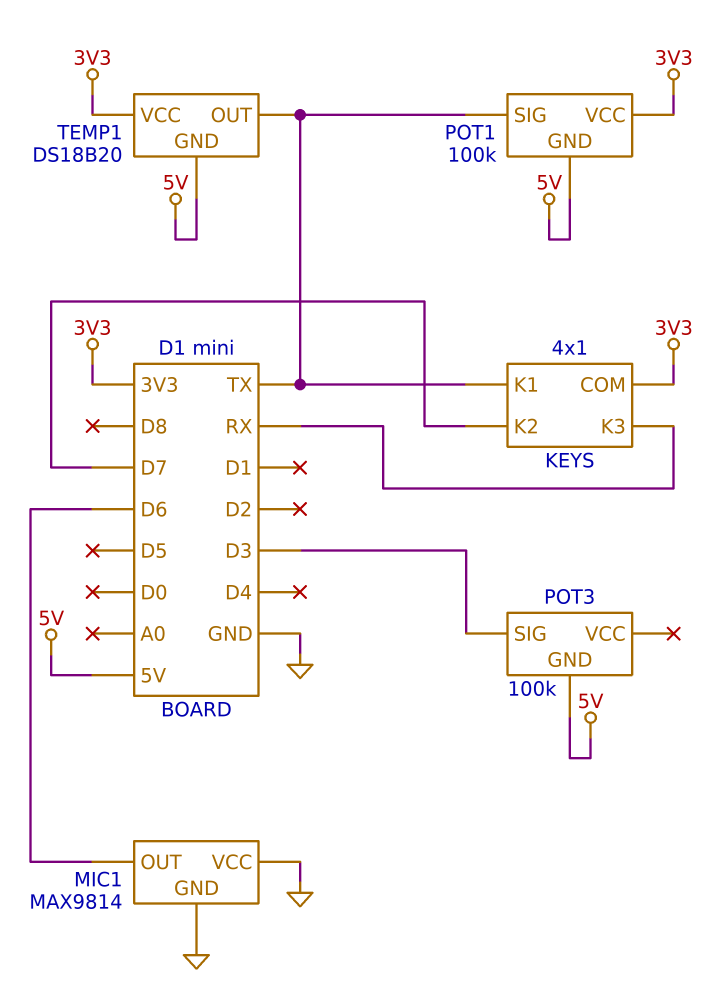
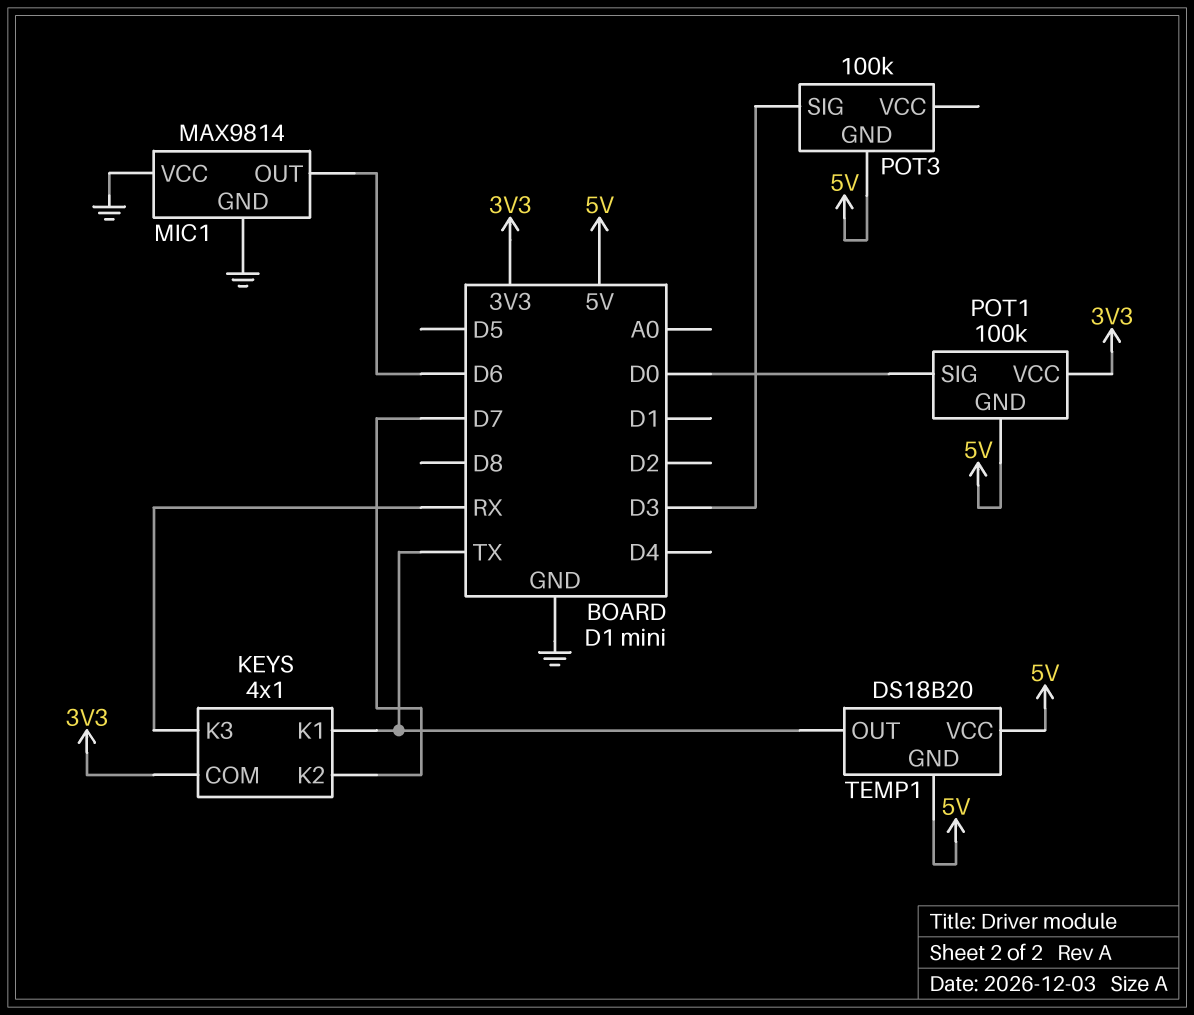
POT1 pin SIG: TX -> D0
TEMP1 pin VCC: 3V3 -> 5V

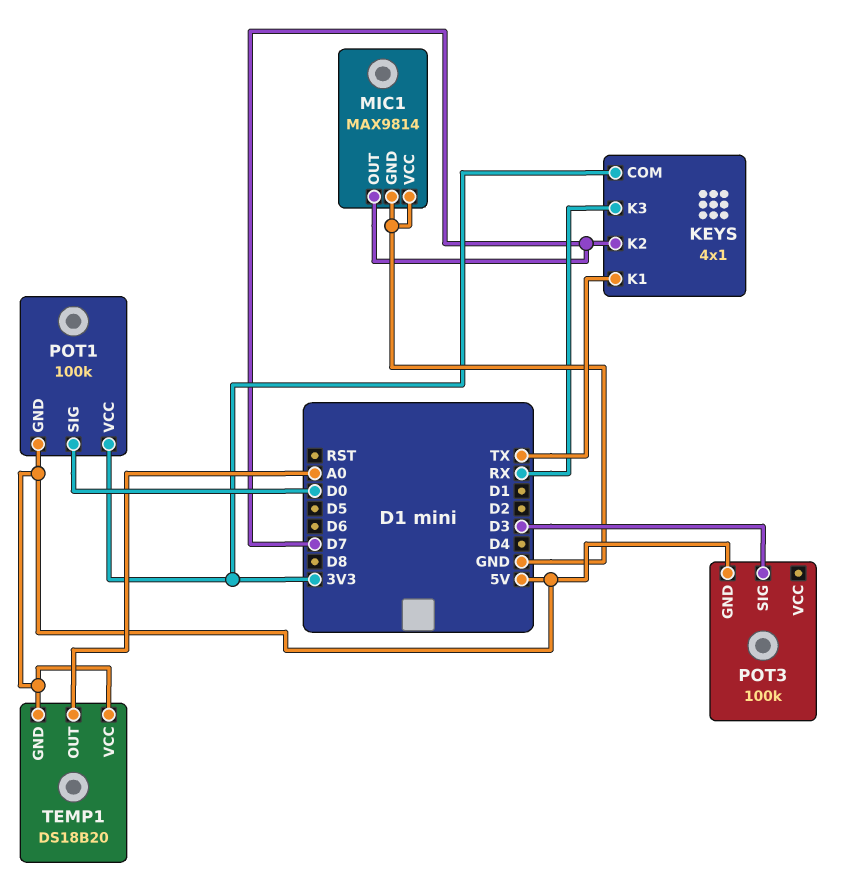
MIC1 pin OUT: D6 -> D7
TEMP1 pin OUT: TX -> A0

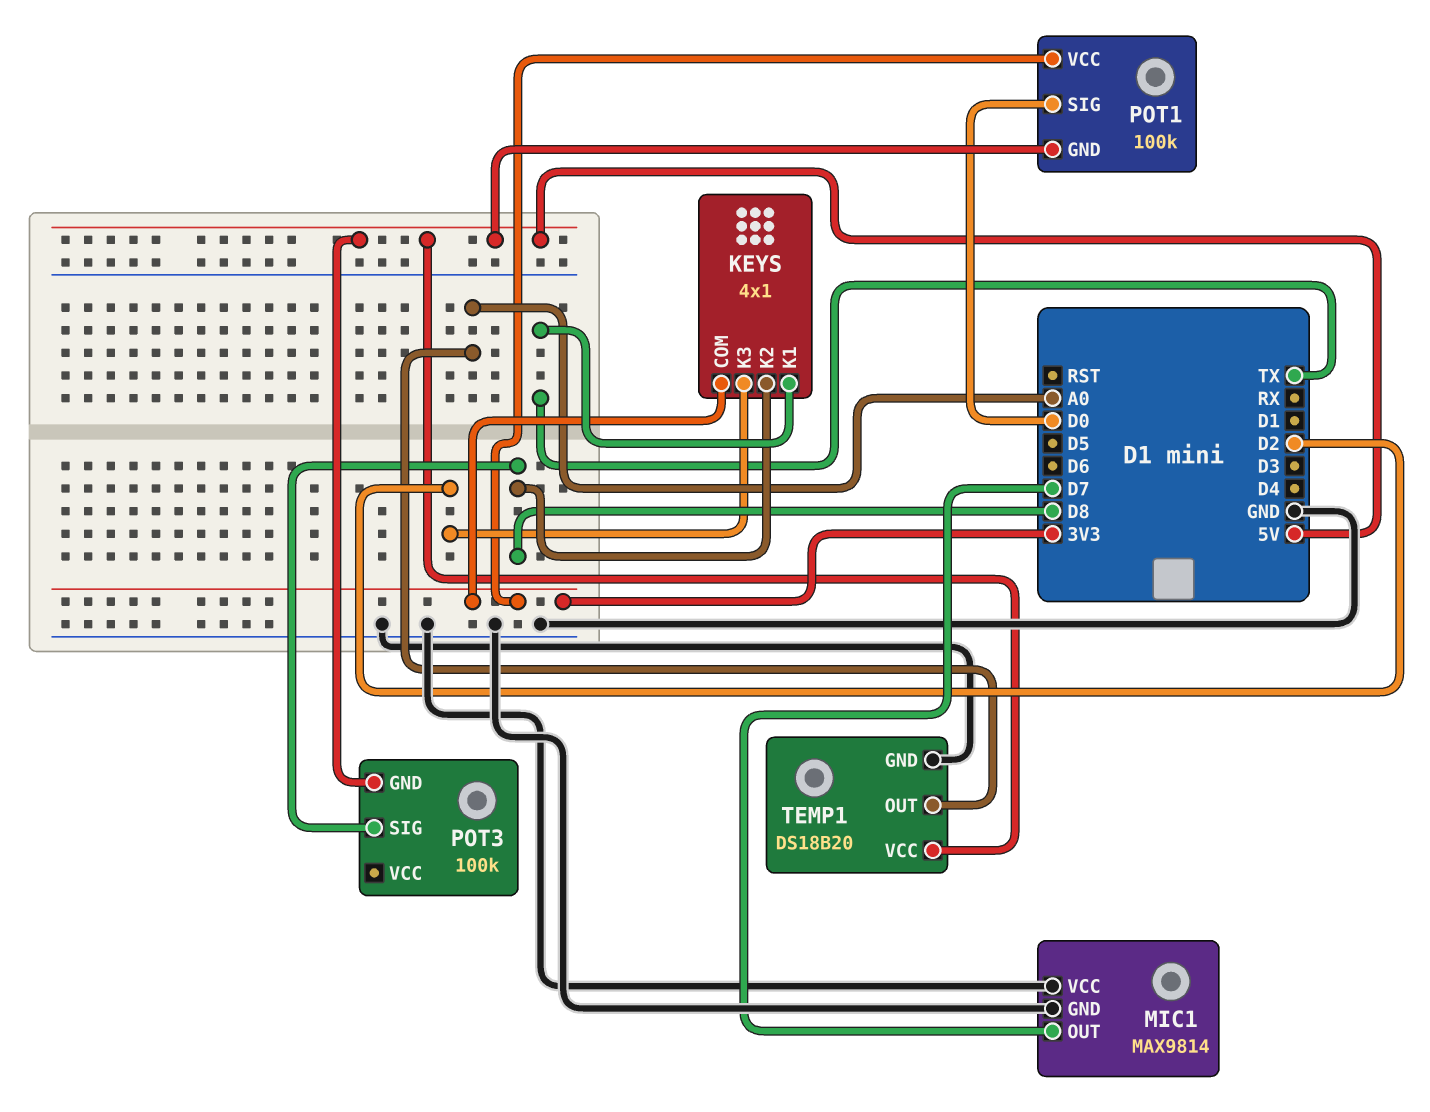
KEYS pin K2: D7 -> D8
KEYS pin K3: RX -> D2
POT3 pin SIG: D3 -> D8
TEMP1 pin GND: 5V -> GND

